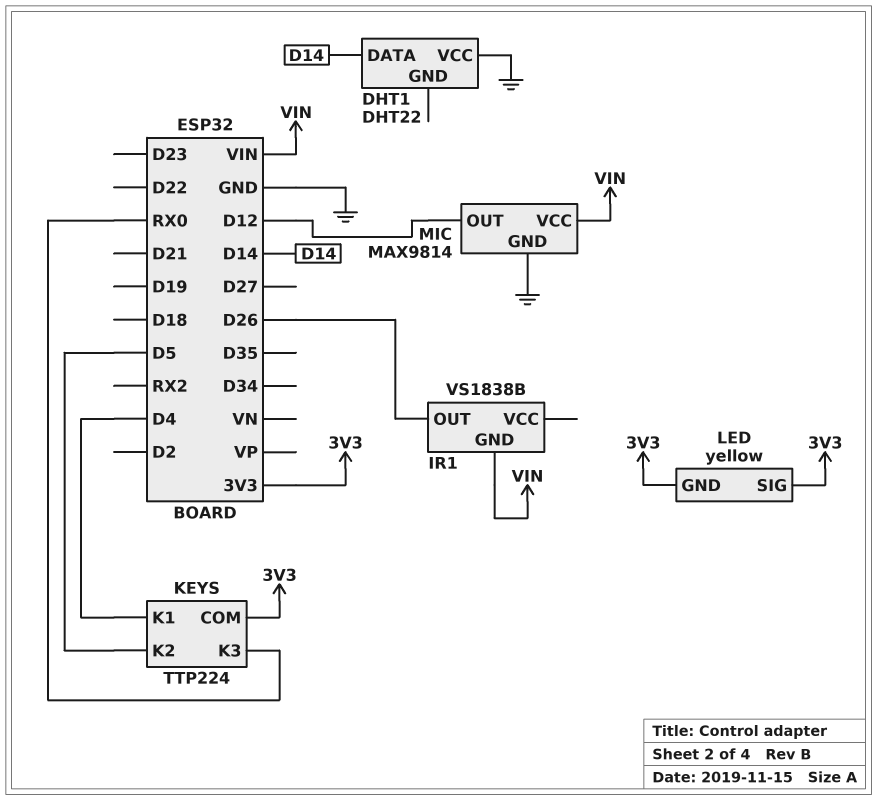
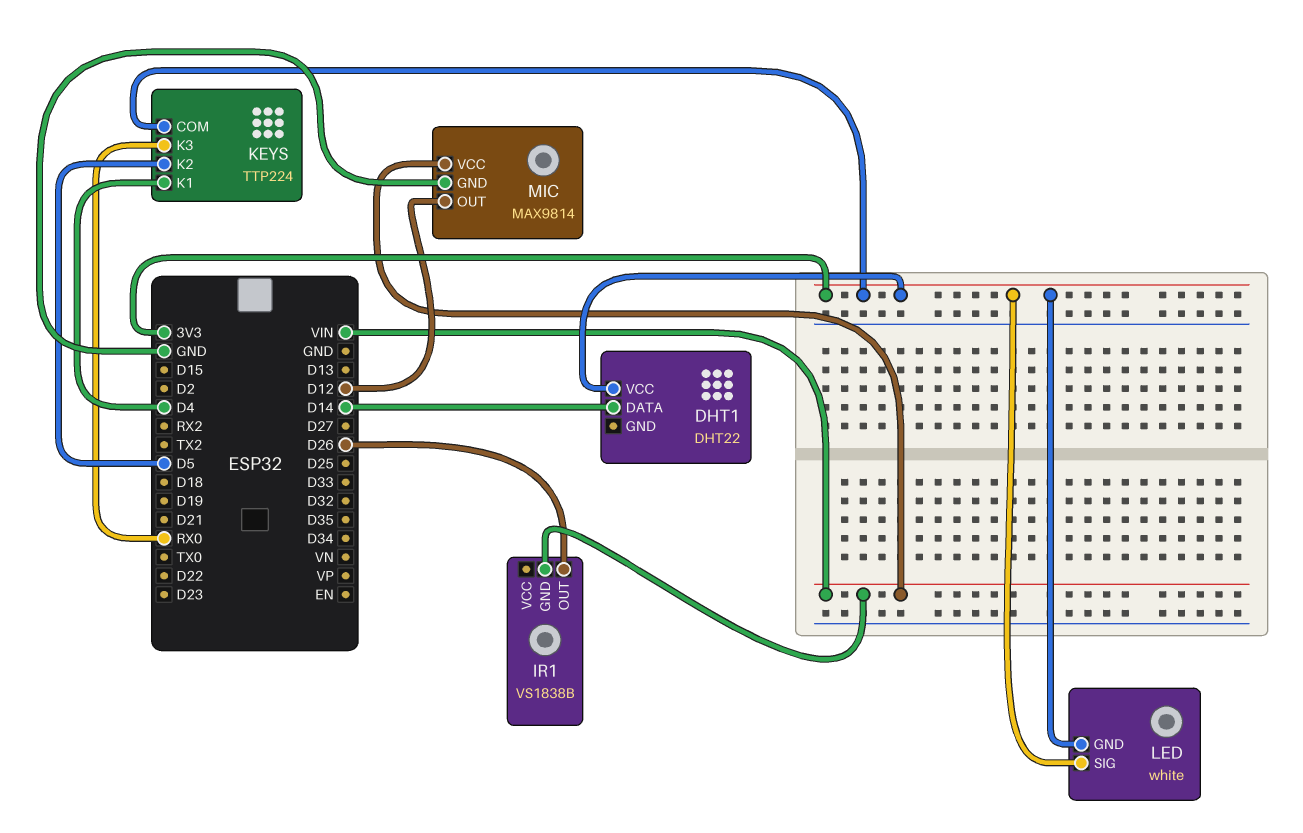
DHT1 pin VCC: GND -> 3V3
LED: yellow -> white

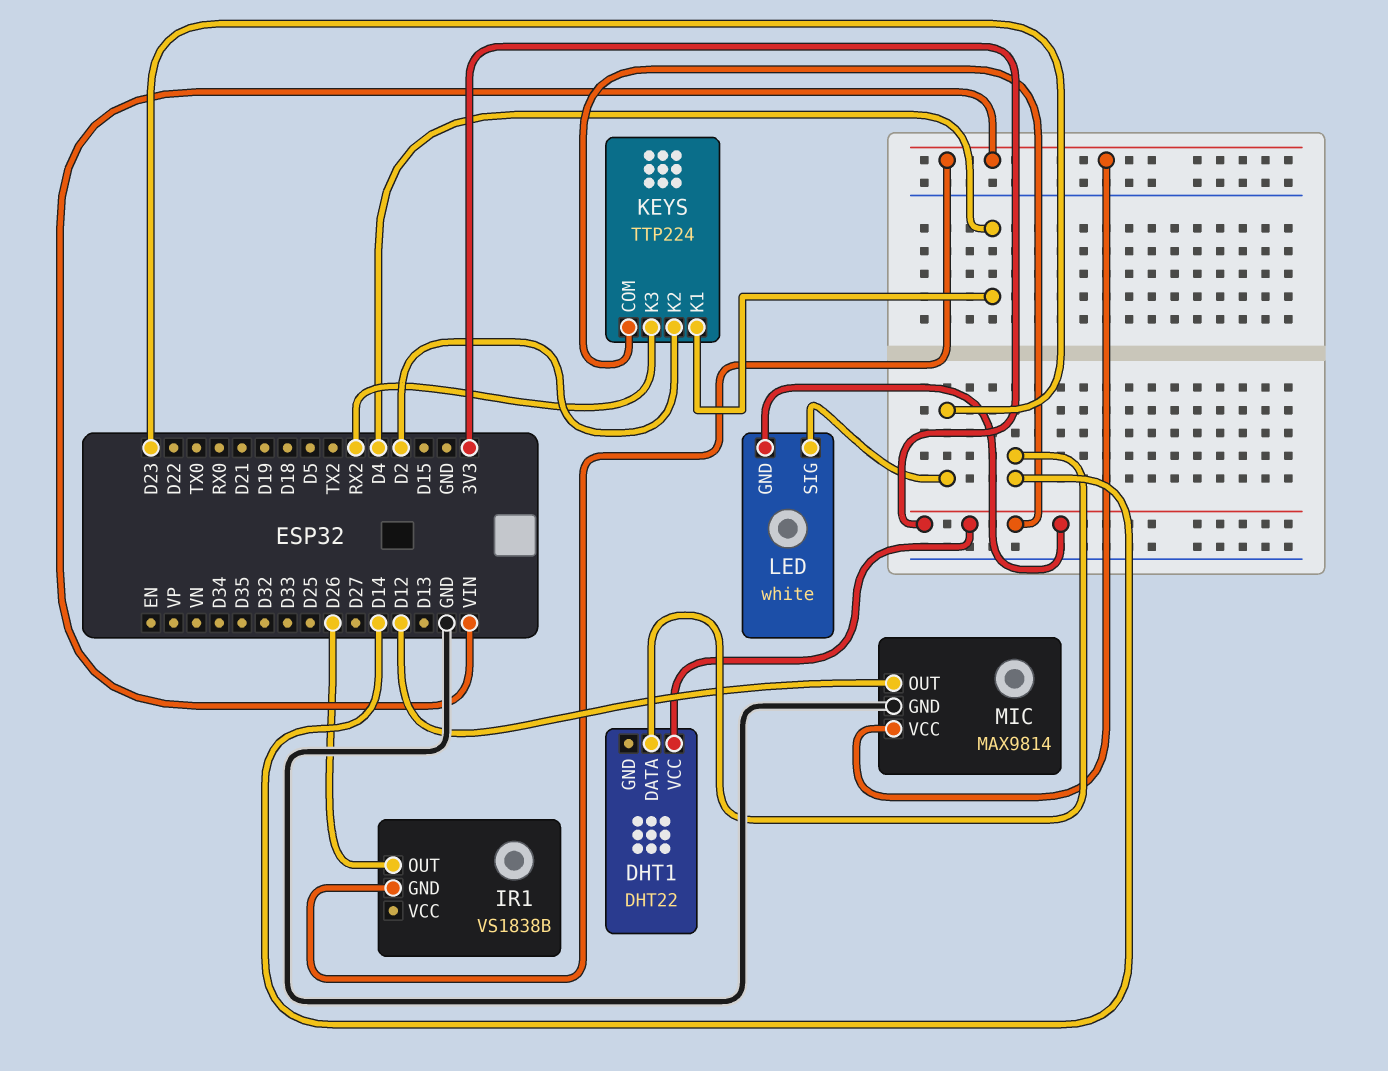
KEYS pin K2: D5 -> D2
KEYS pin K3: RX0 -> RX2
LED pin SIG: 3V3 -> D23

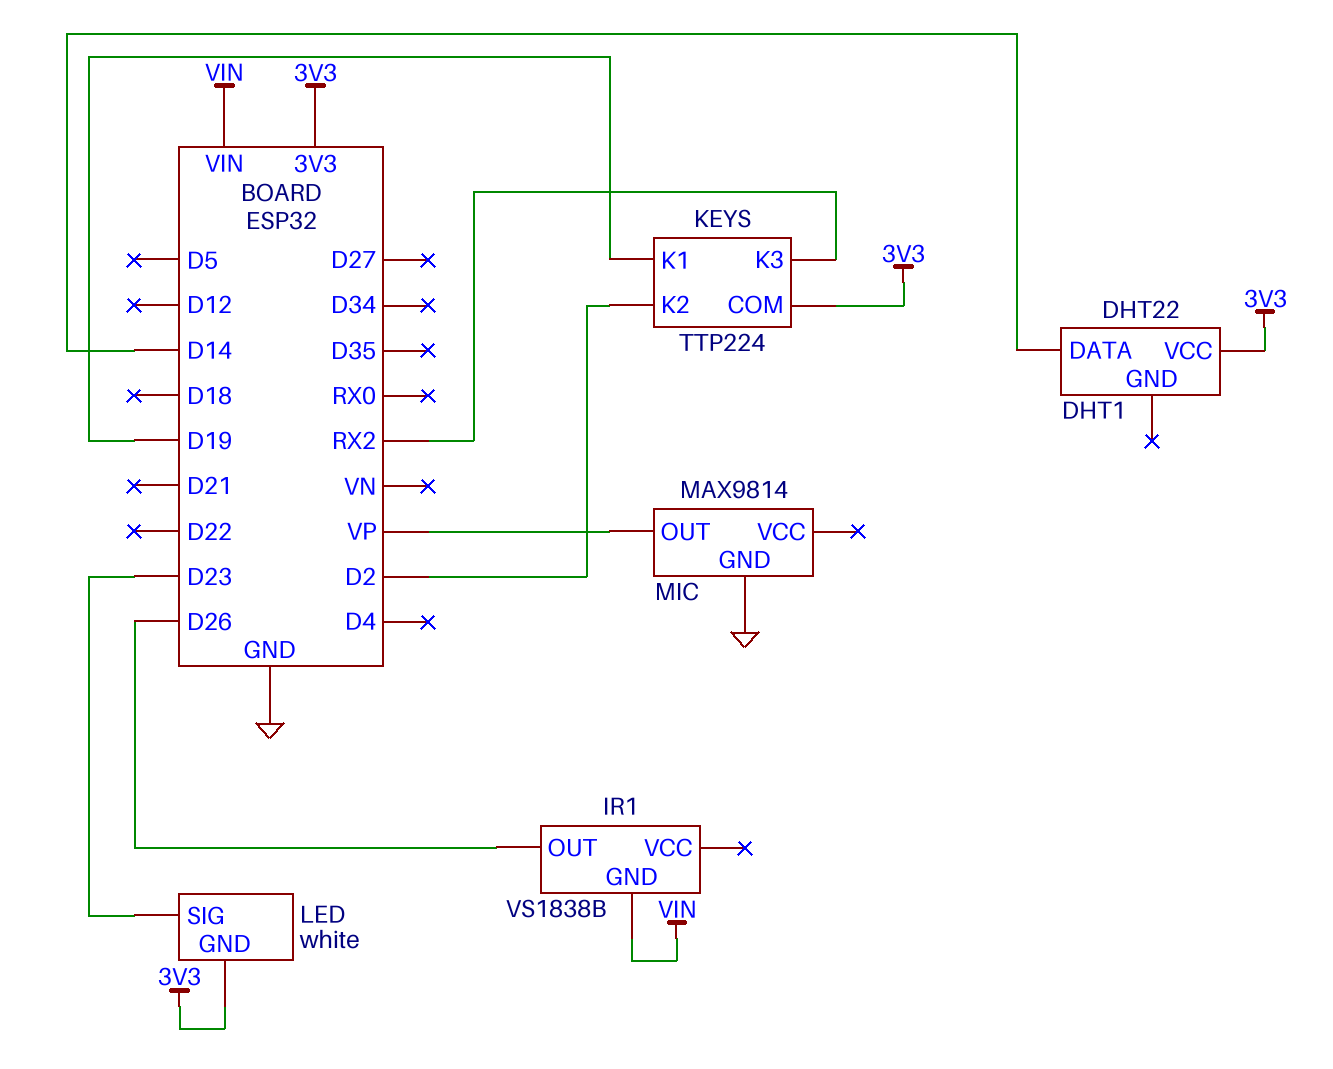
KEYS pin K1: D4 -> D19
MIC pin OUT: D12 -> VP
MIC pin VCC: VIN -> none

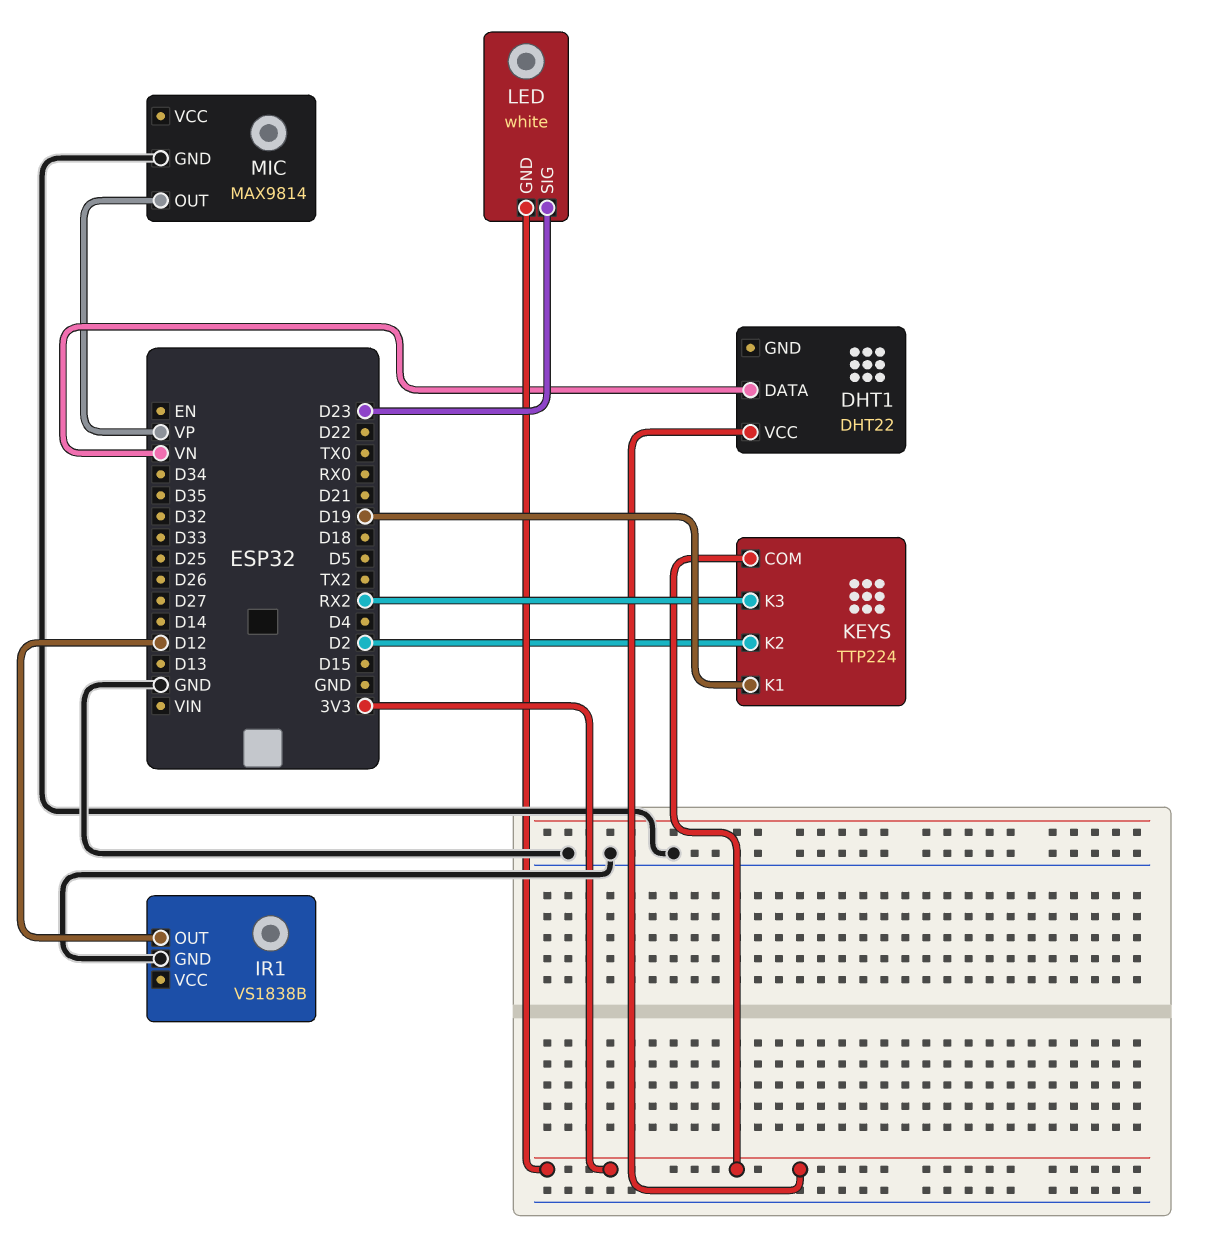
DHT1 pin DATA: D14 -> VN
IR1 pin GND: VIN -> GND
IR1 pin OUT: D26 -> D12

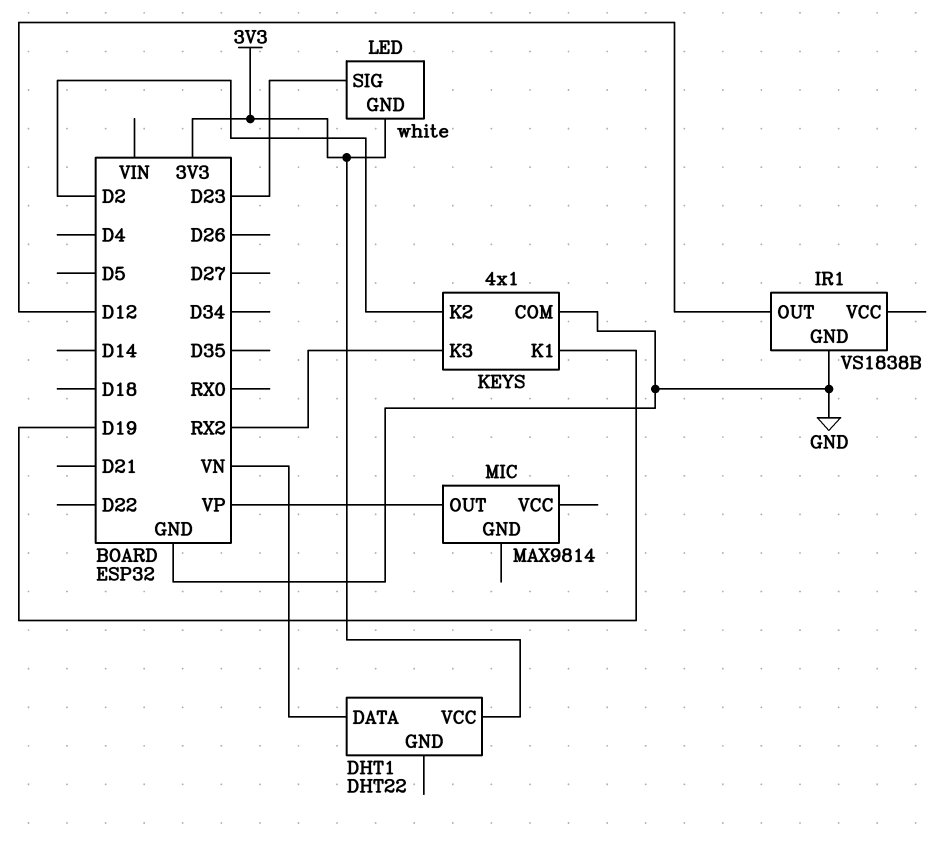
KEYS: TTP224 -> 4x1
KEYS pin COM: 3V3 -> GND
MIC pin GND: GND -> none

